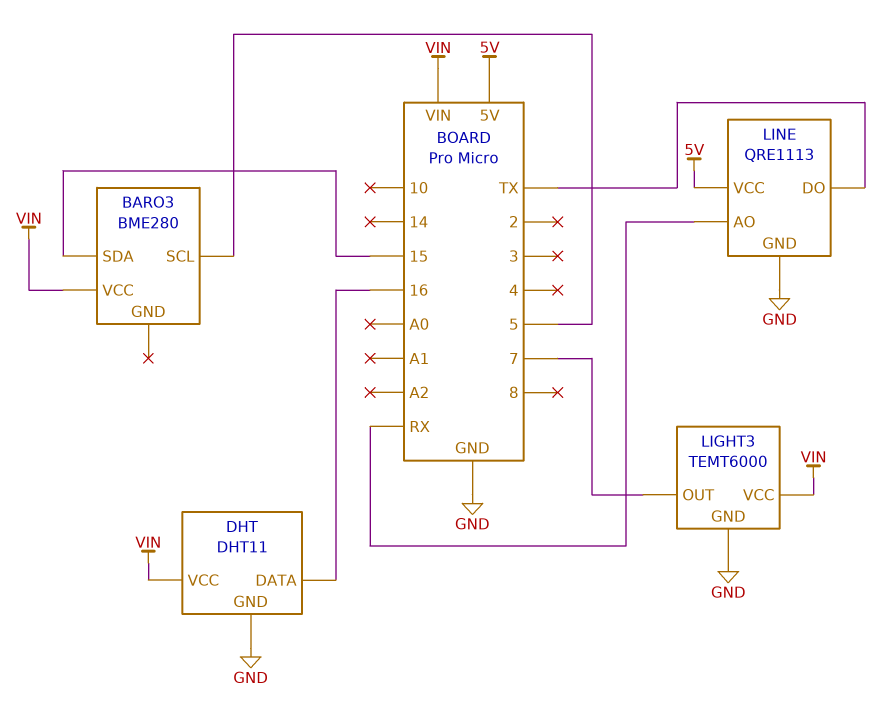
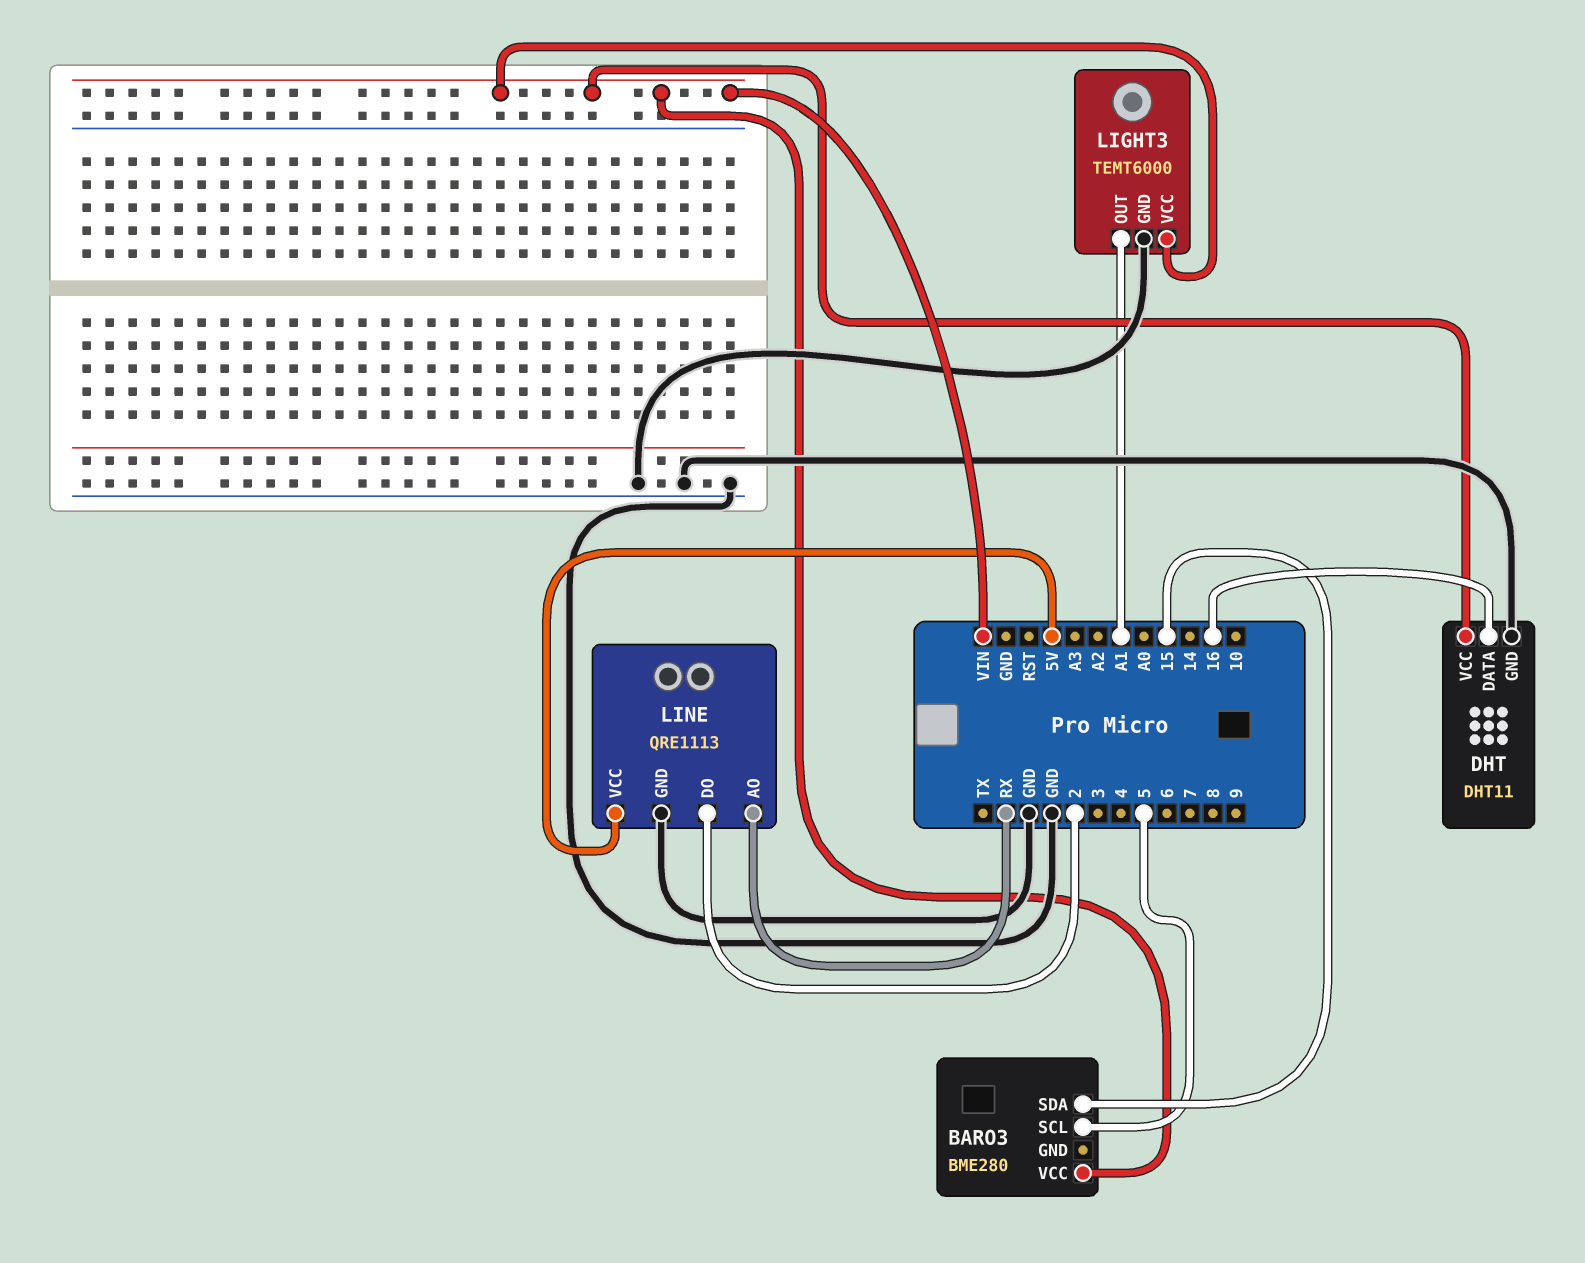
LIGHT3 pin OUT: 7 -> A1
LINE pin DO: TX -> 2

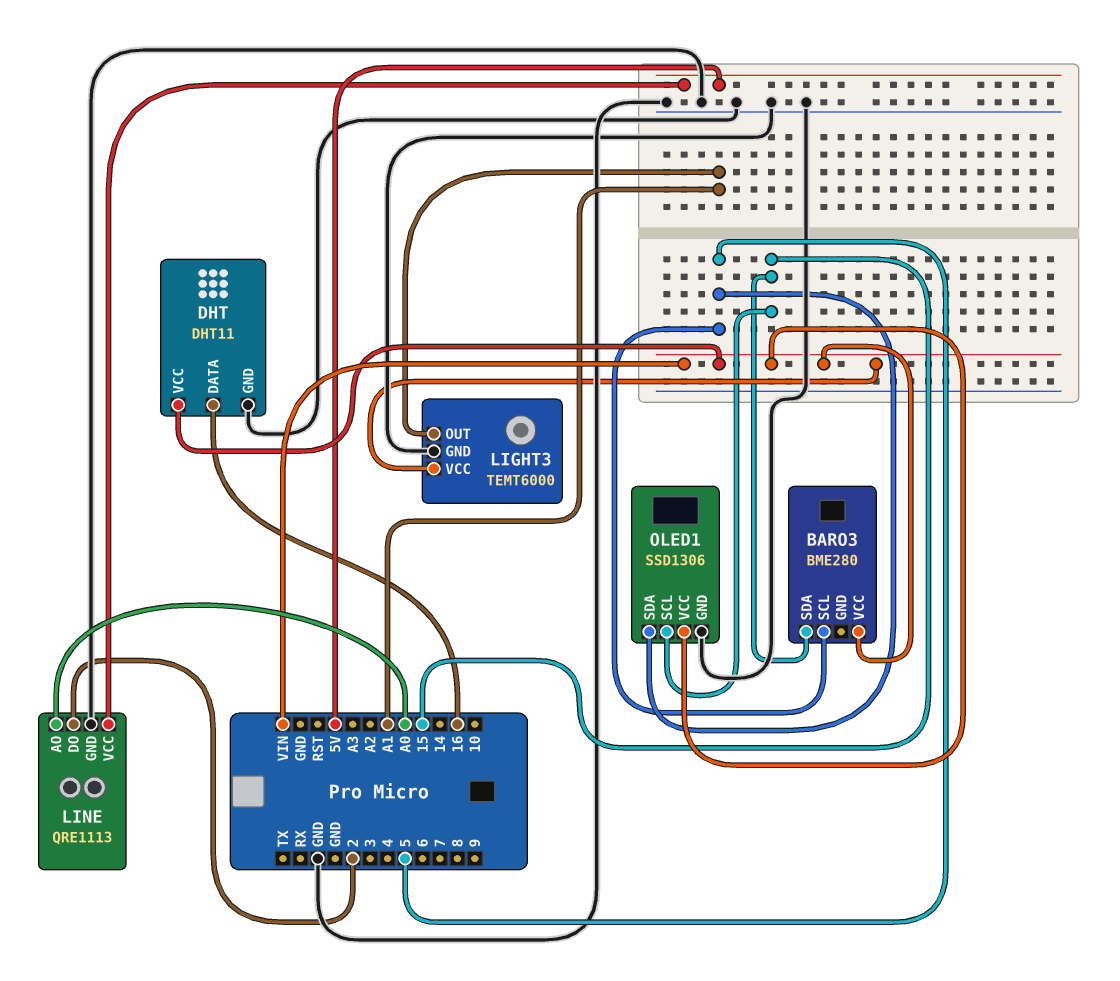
LINE pin AO: RX -> A0
OLED1: none -> SSD1306
OLED1 pin GND: none -> GND
OLED1 pin SCL: none -> 15
OLED1 pin SDA: none -> 5
OLED1 pin VCC: none -> VIN

